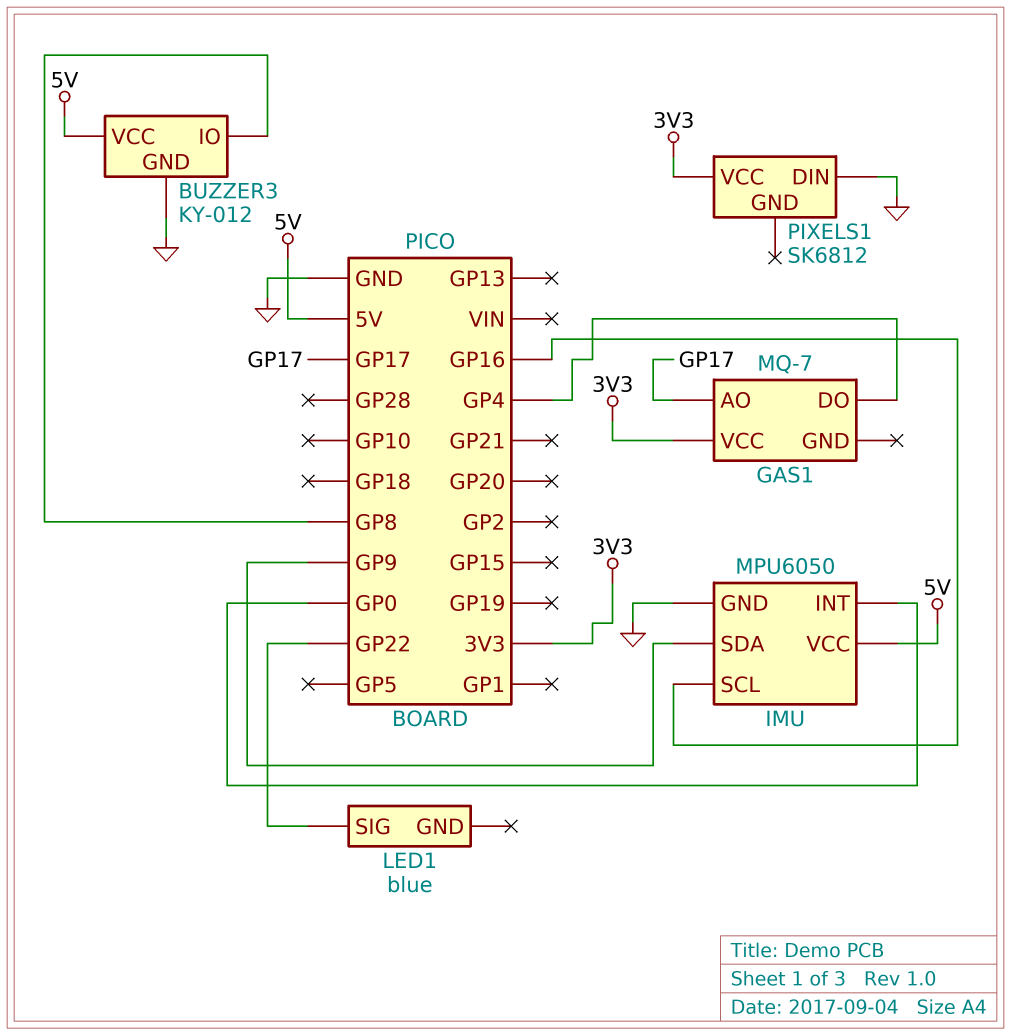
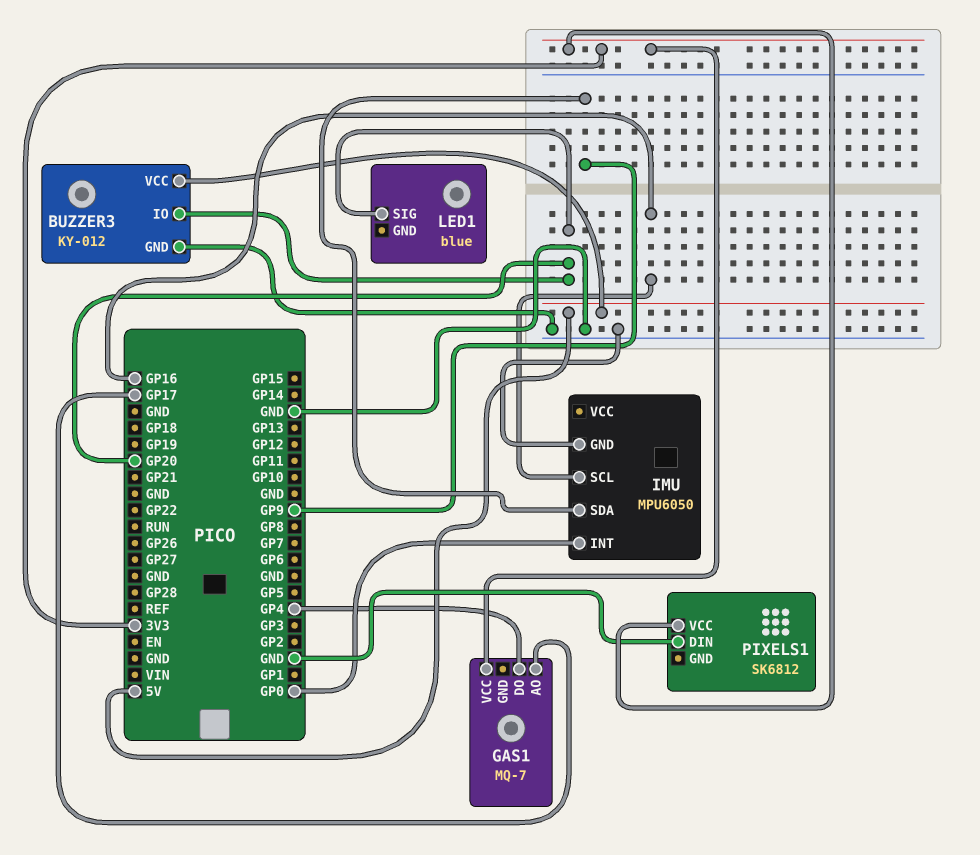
BUZZER3 pin IO: GP8 -> GP20
IMU pin VCC: 5V -> none
LED1 pin SIG: GP22 -> GP20

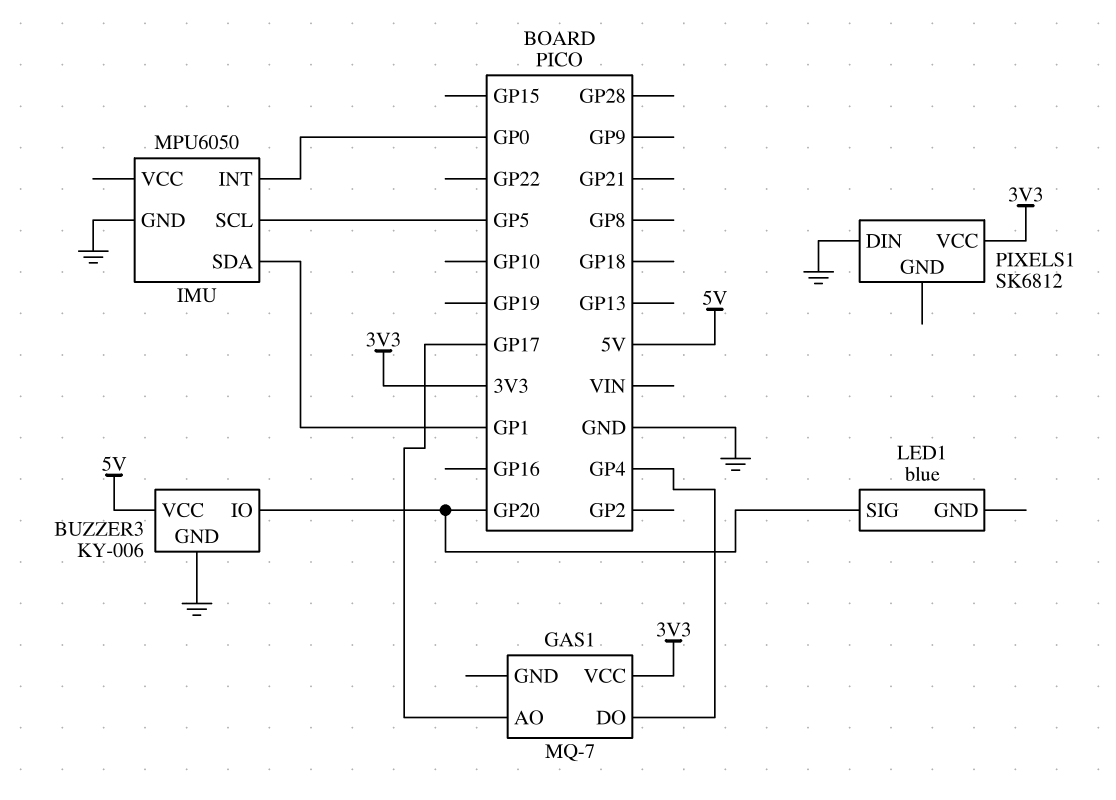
BUZZER3: KY-012 -> KY-006
IMU pin SCL: GP16 -> GP5
IMU pin SDA: GP9 -> GP1

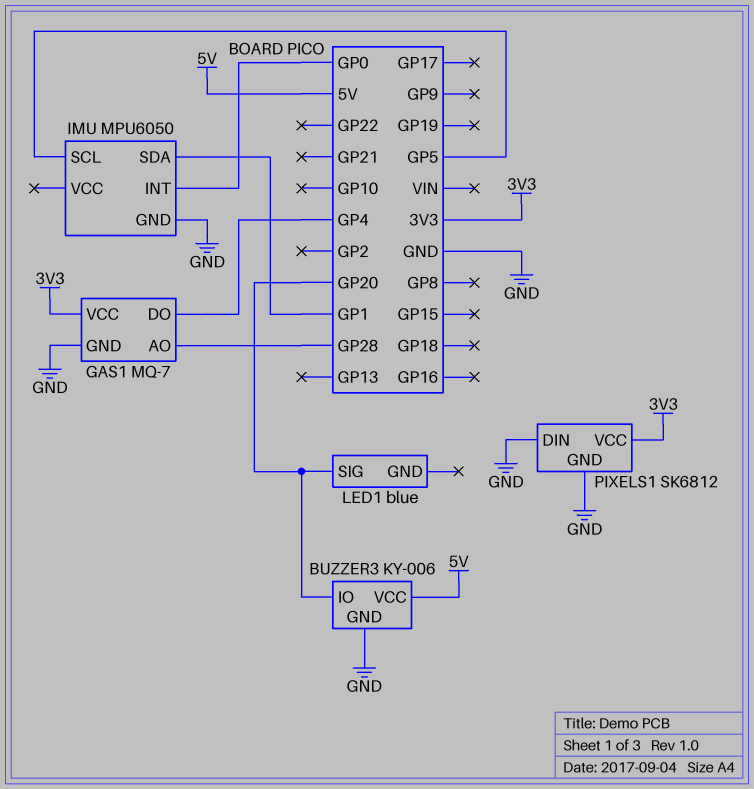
GAS1 pin AO: GP17 -> GP28
GAS1 pin GND: none -> GND
PIXELS1 pin GND: none -> GND

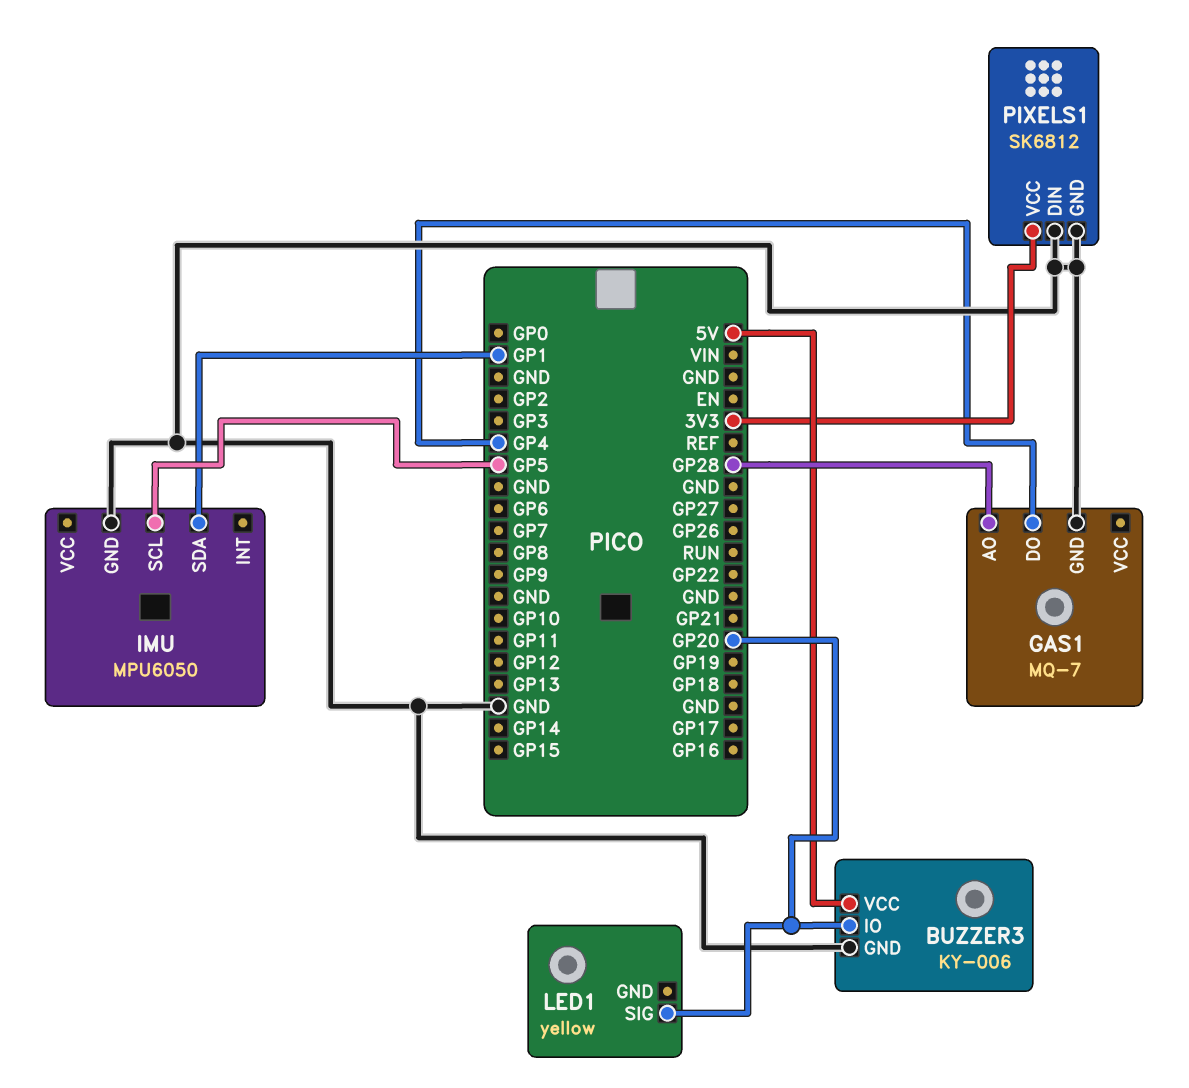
GAS1 pin VCC: 3V3 -> none
IMU pin INT: GP0 -> none
LED1: blue -> yellow

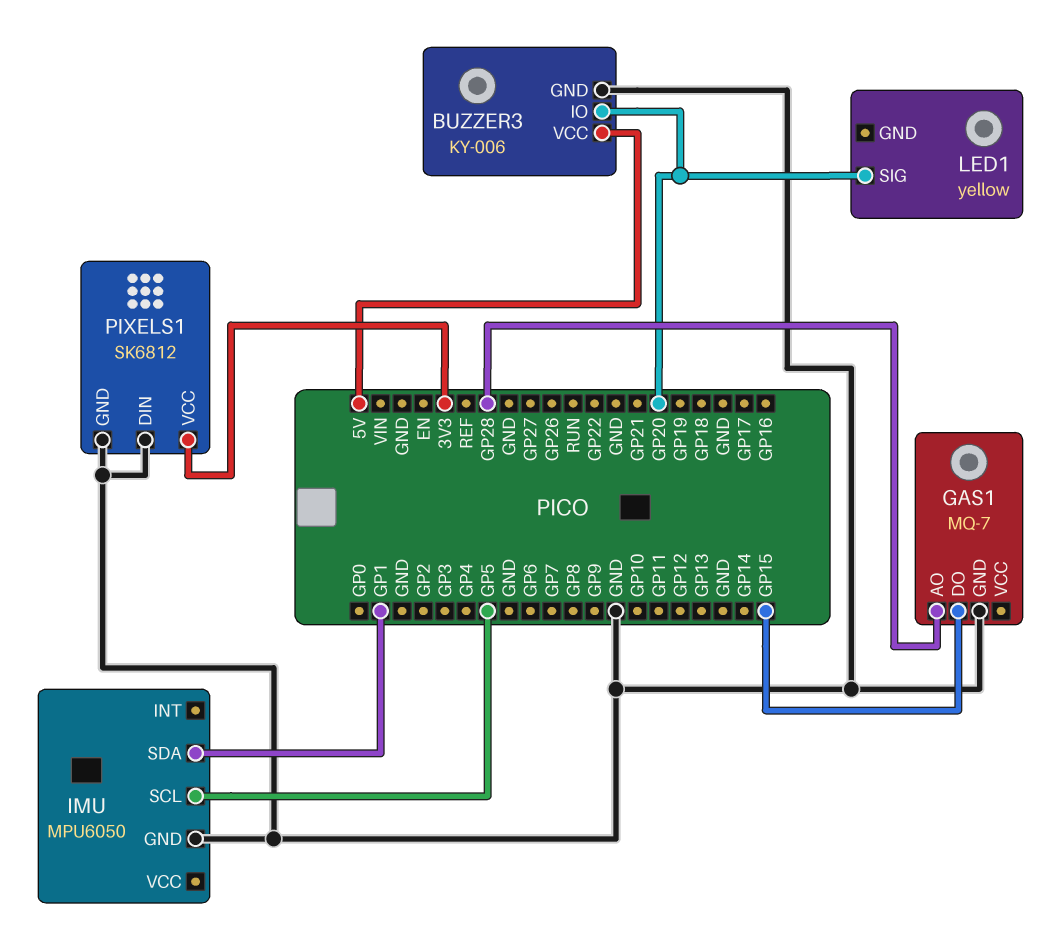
GAS1 pin DO: GP4 -> GP15

